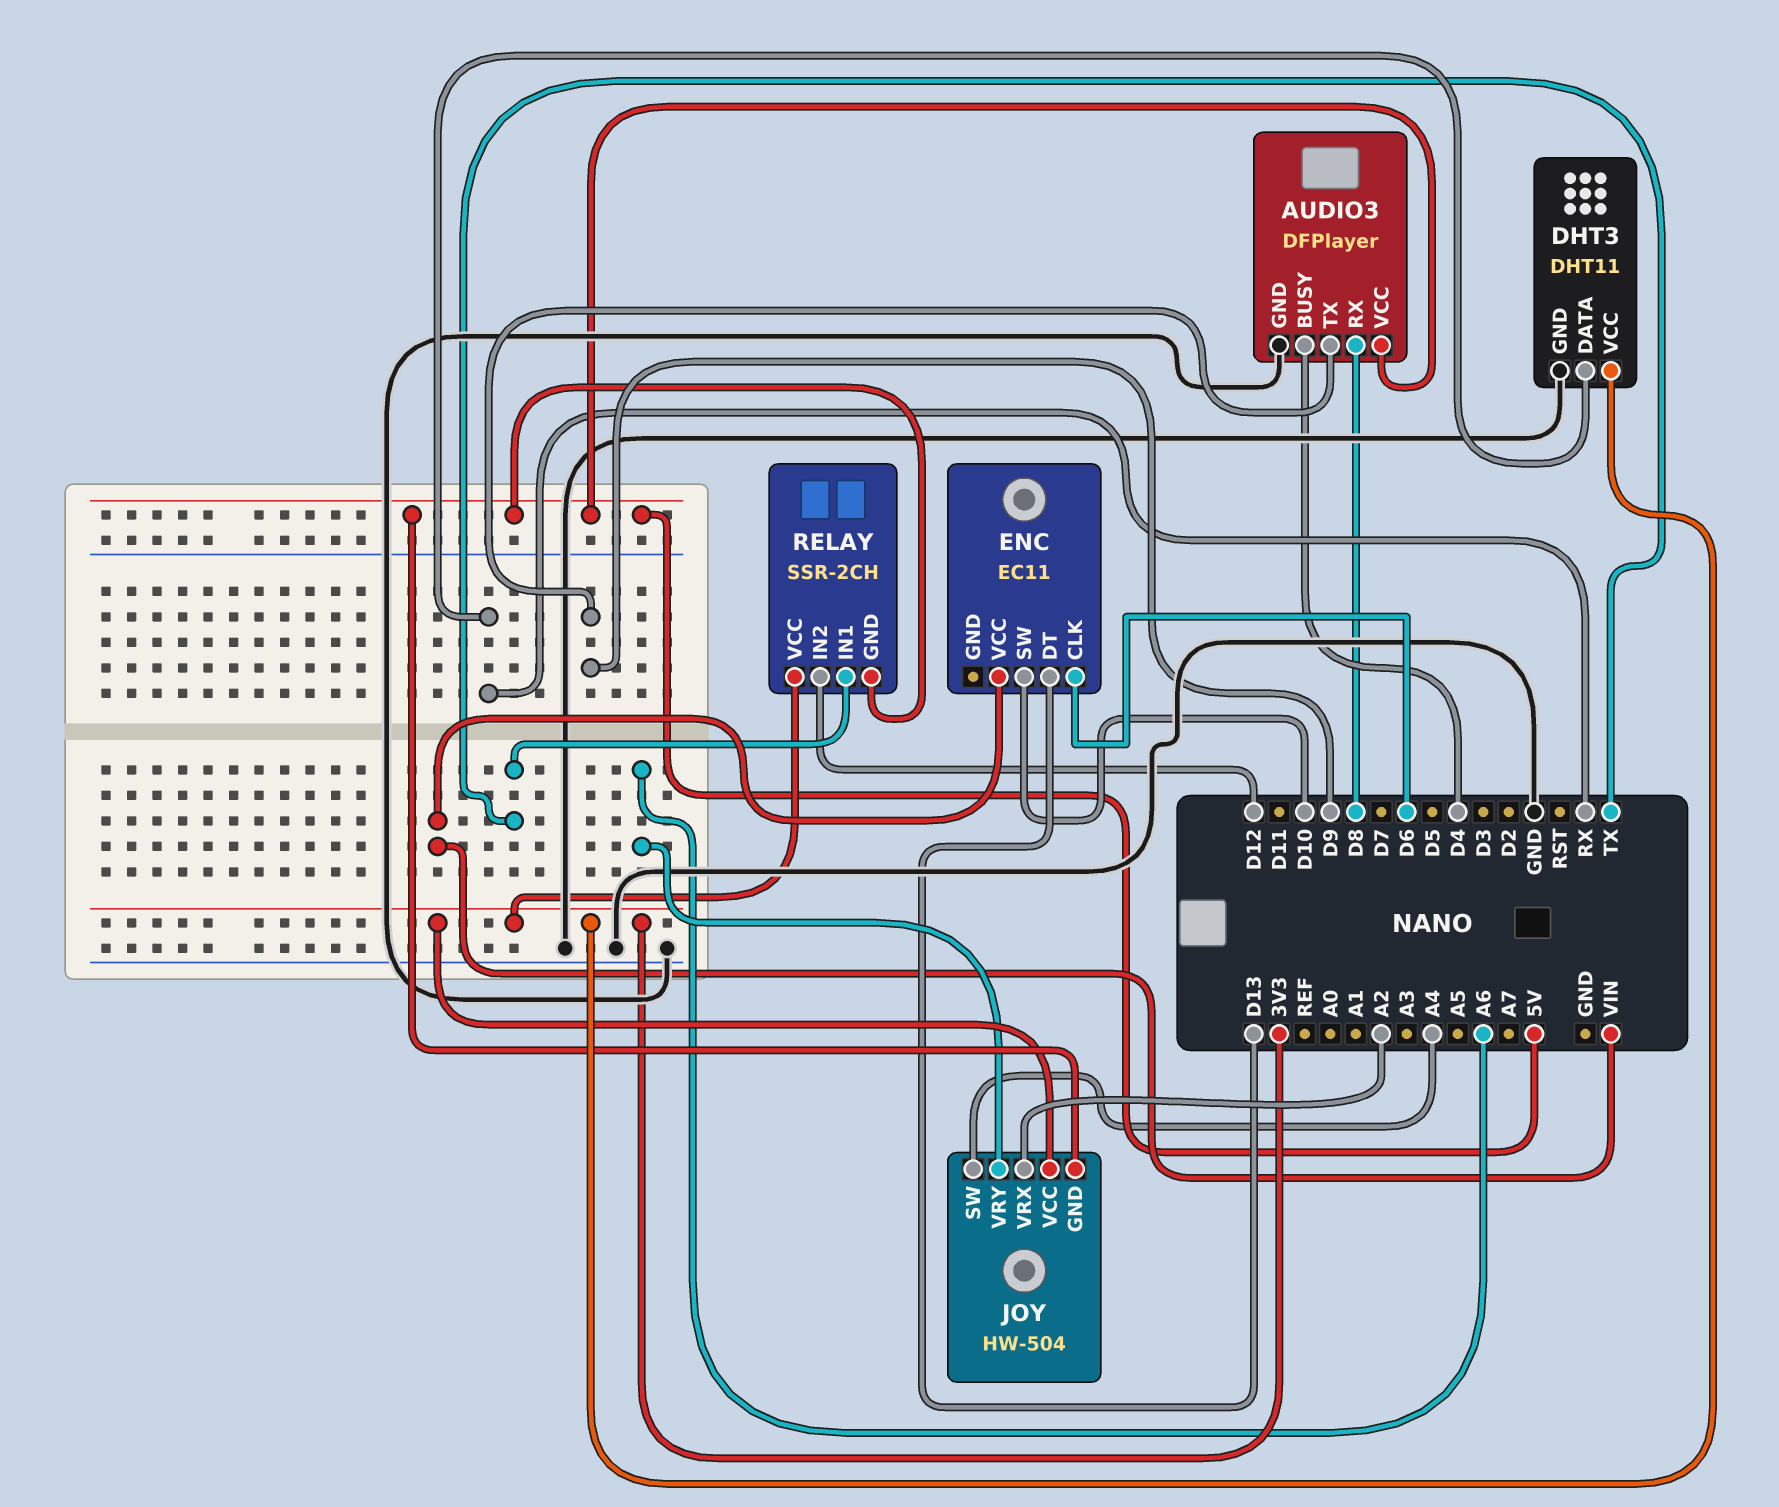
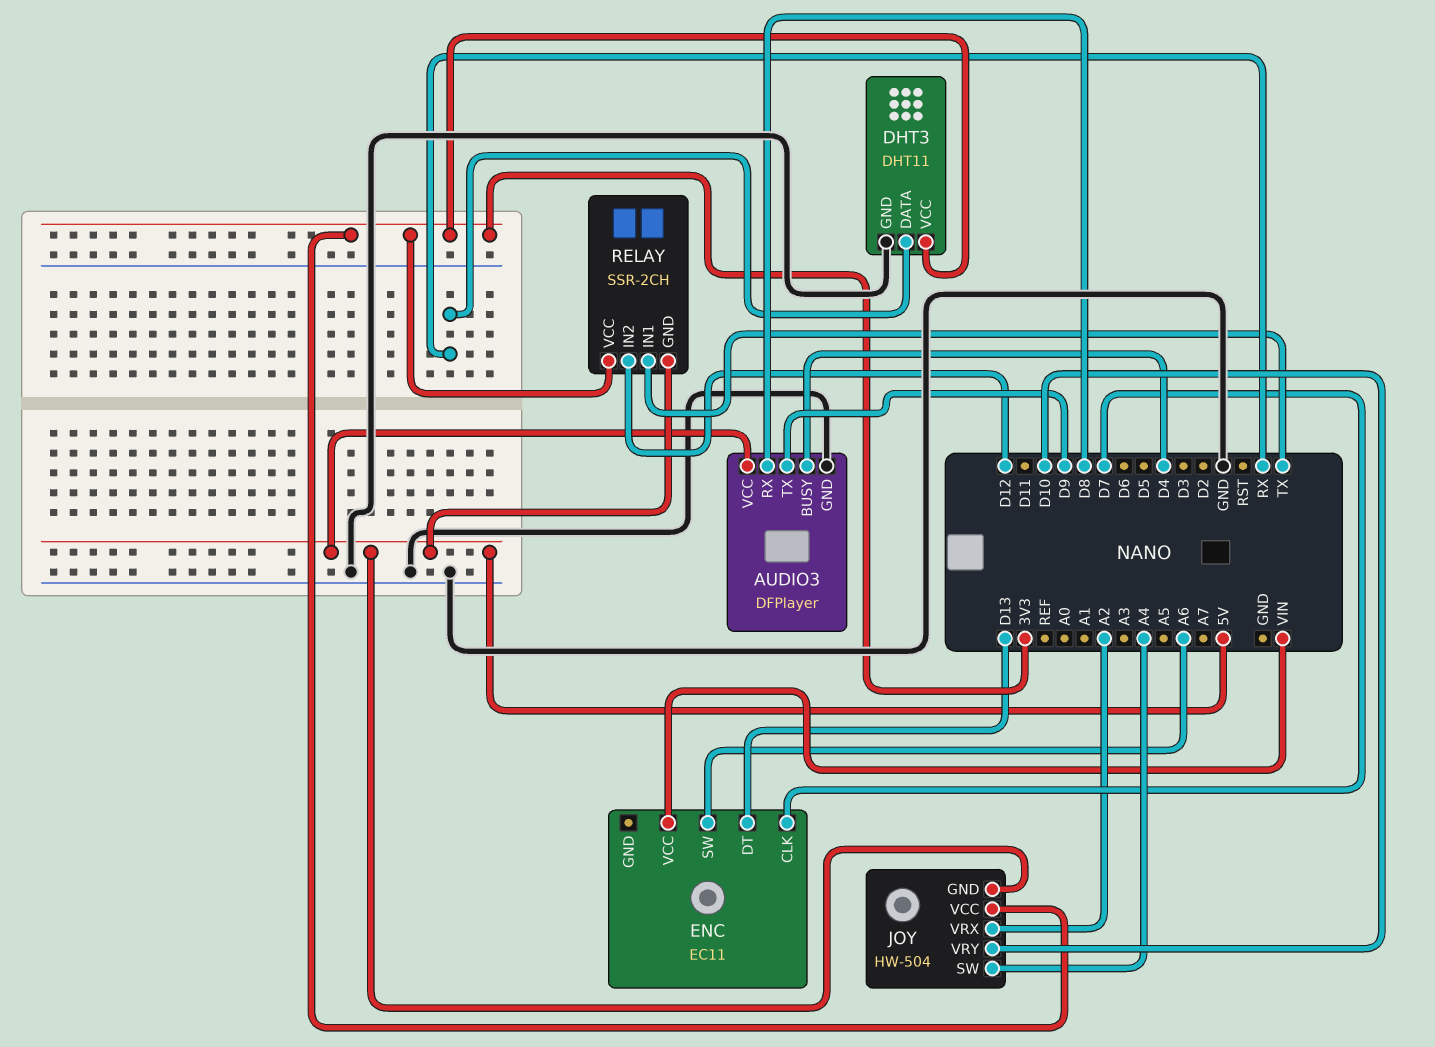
ENC pin CLK: D6 -> D7
ENC pin SW: D10 -> A6
JOY pin VRY: A6 -> D10

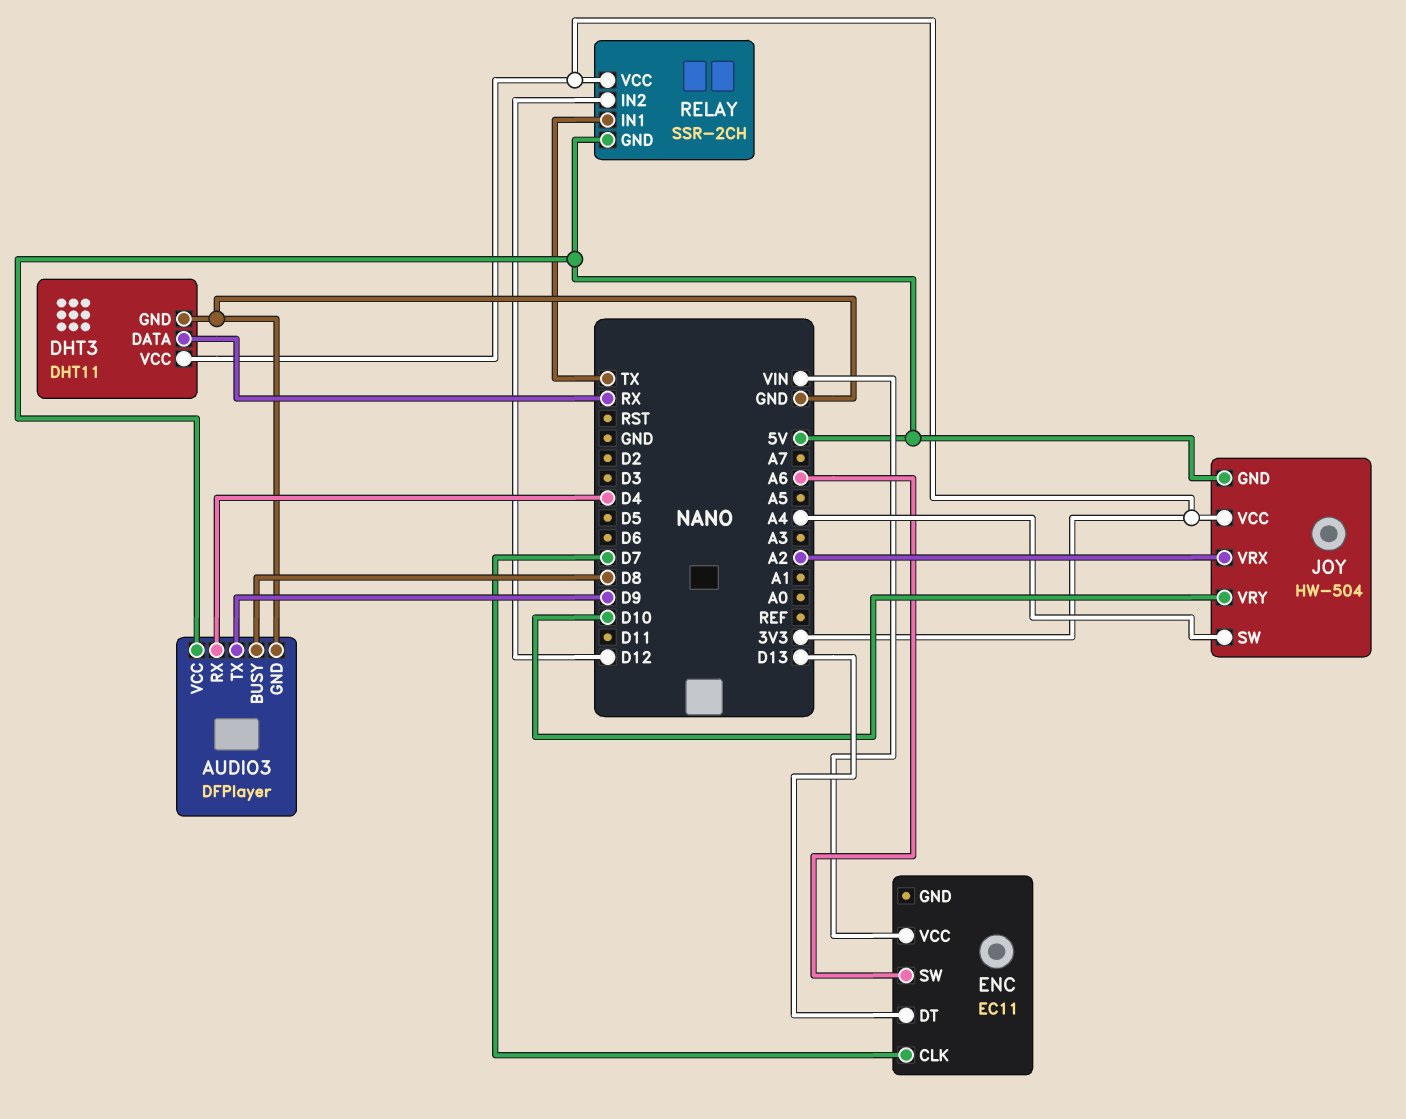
AUDIO3 pin BUSY: D4 -> D8
AUDIO3 pin RX: D8 -> D4

